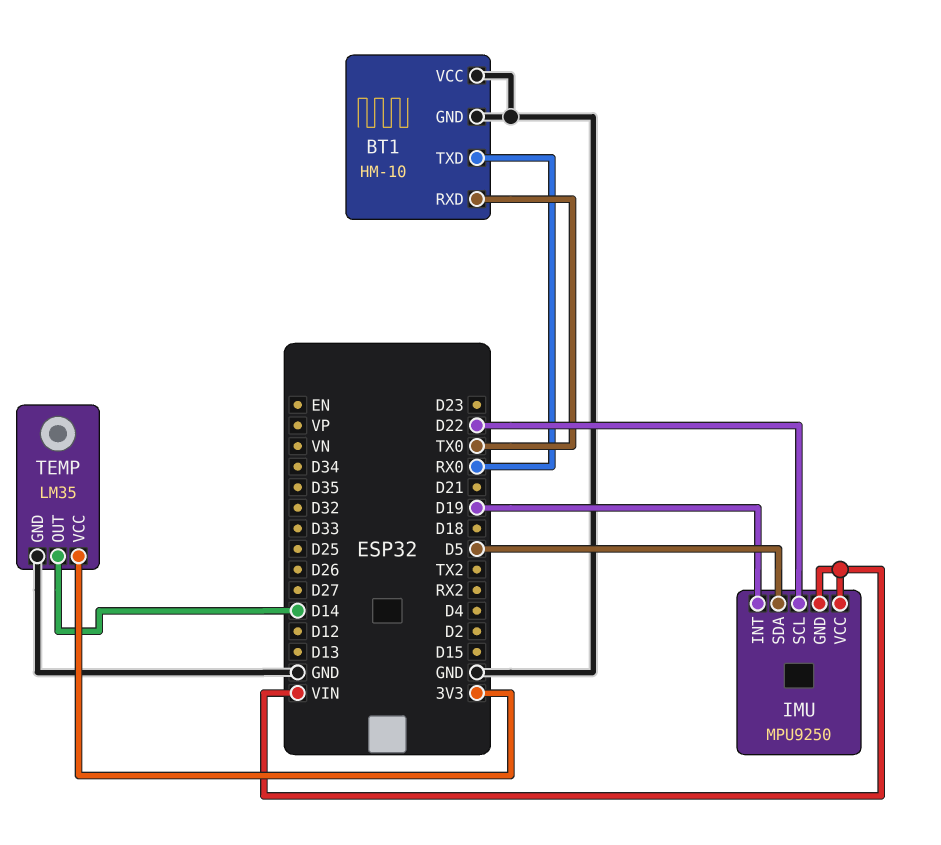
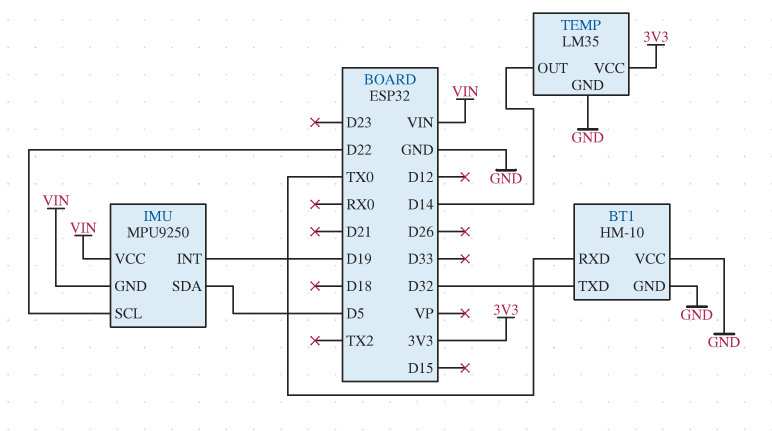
BT1 pin TXD: RX0 -> D32

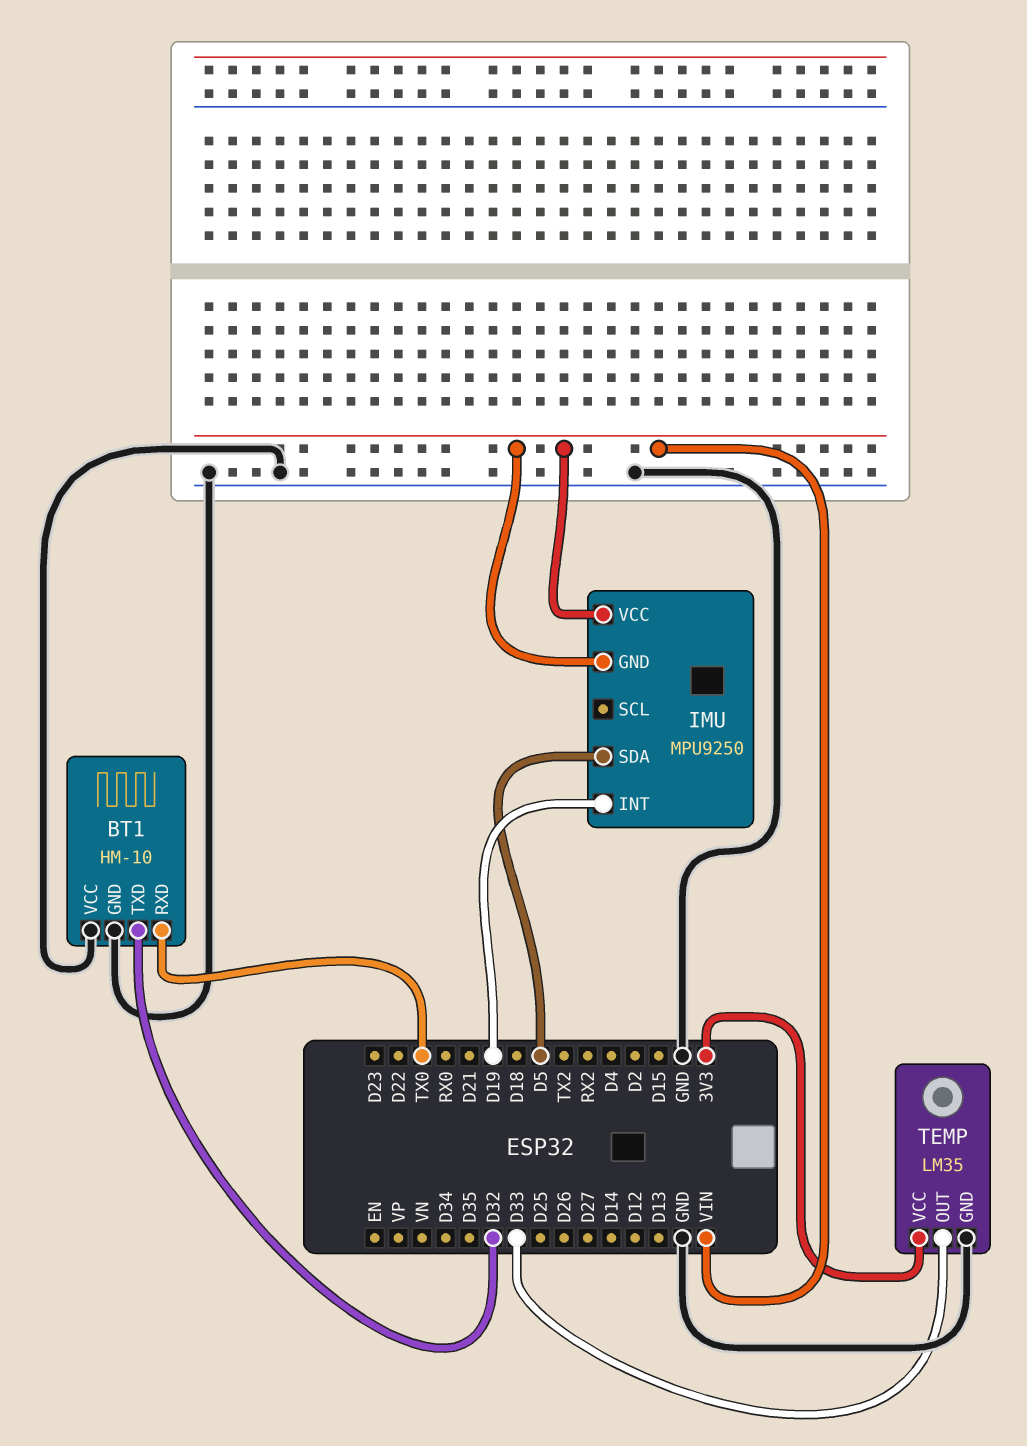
IMU pin SCL: D22 -> none
TEMP pin OUT: D14 -> D33

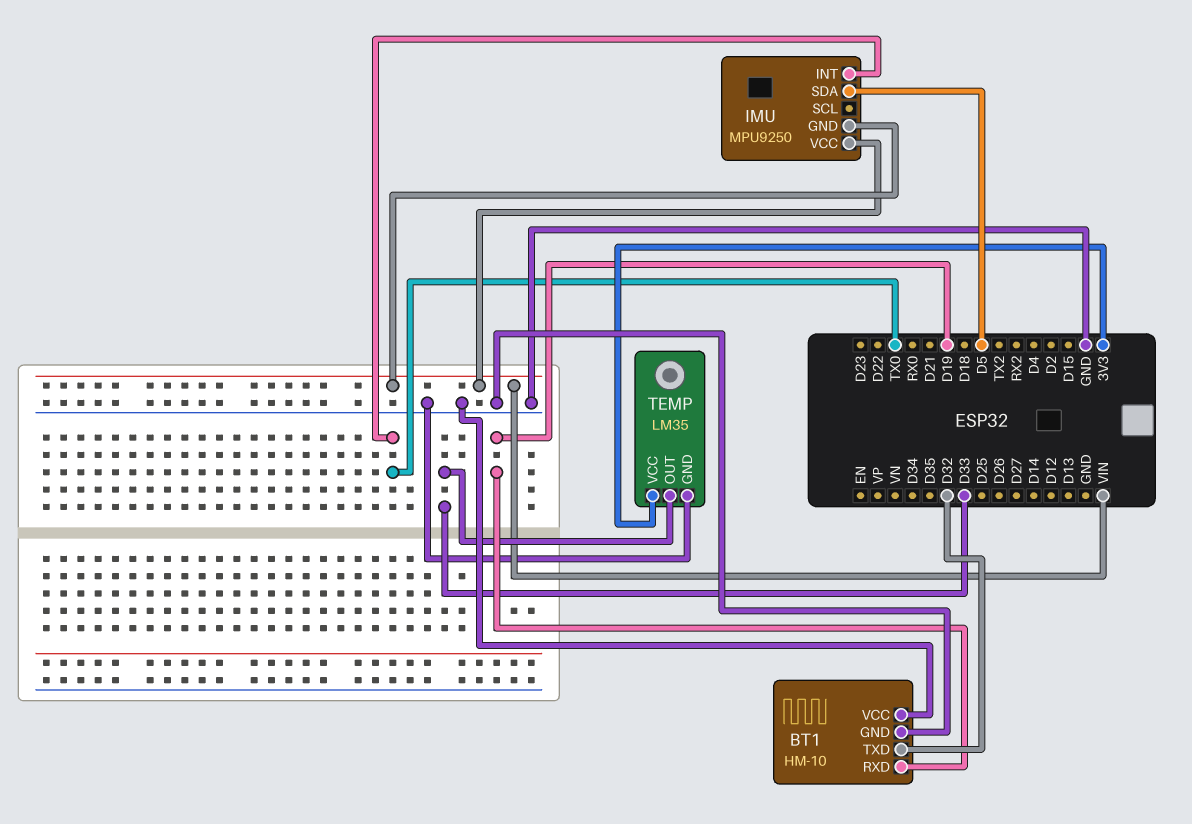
BT1 pin RXD: TX0 -> D19
IMU pin INT: D19 -> TX0

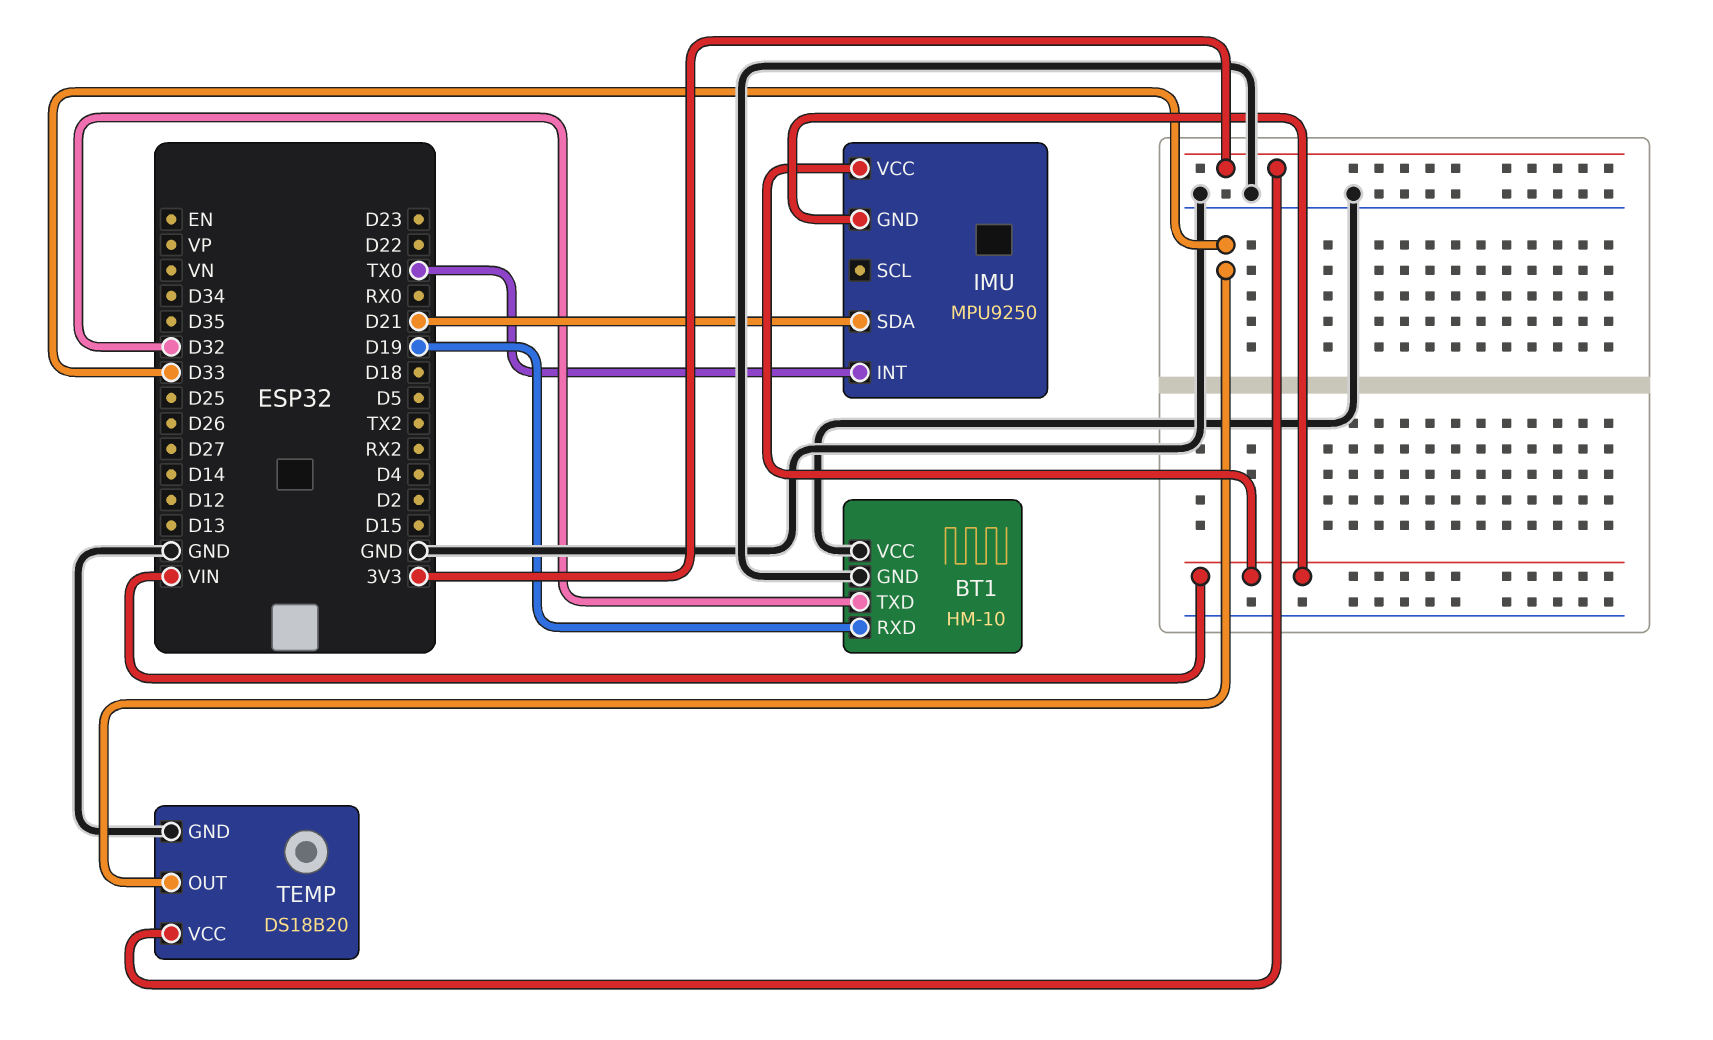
IMU pin SDA: D5 -> D21
TEMP: LM35 -> DS18B20

